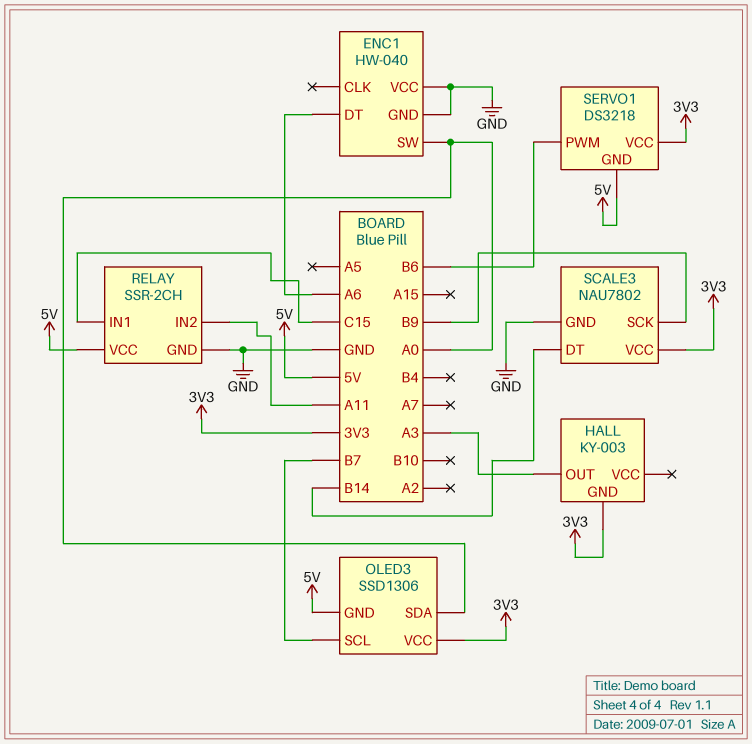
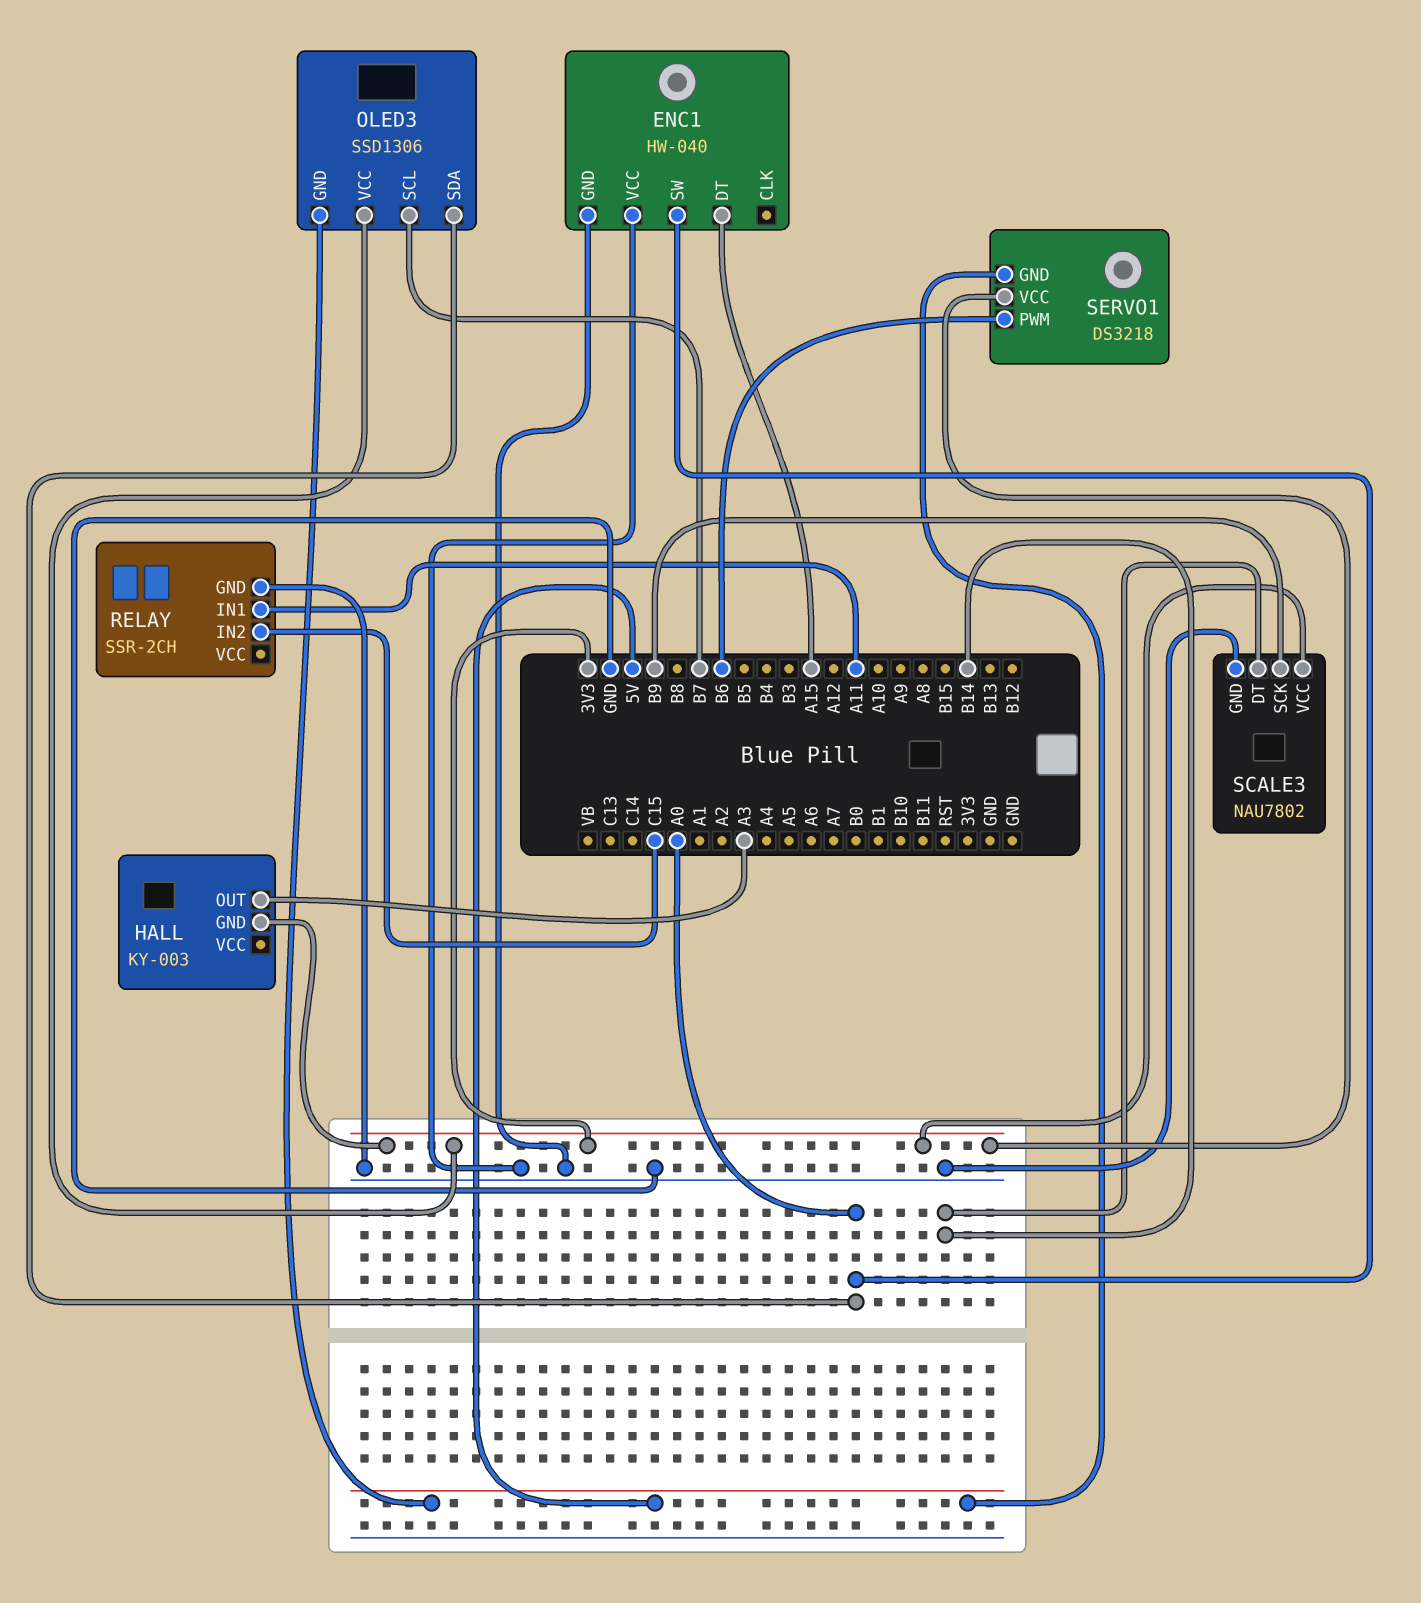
ENC1 pin DT: A6 -> A15
RELAY pin IN1: C15 -> A11
RELAY pin IN2: A11 -> C15
RELAY pin VCC: 5V -> none

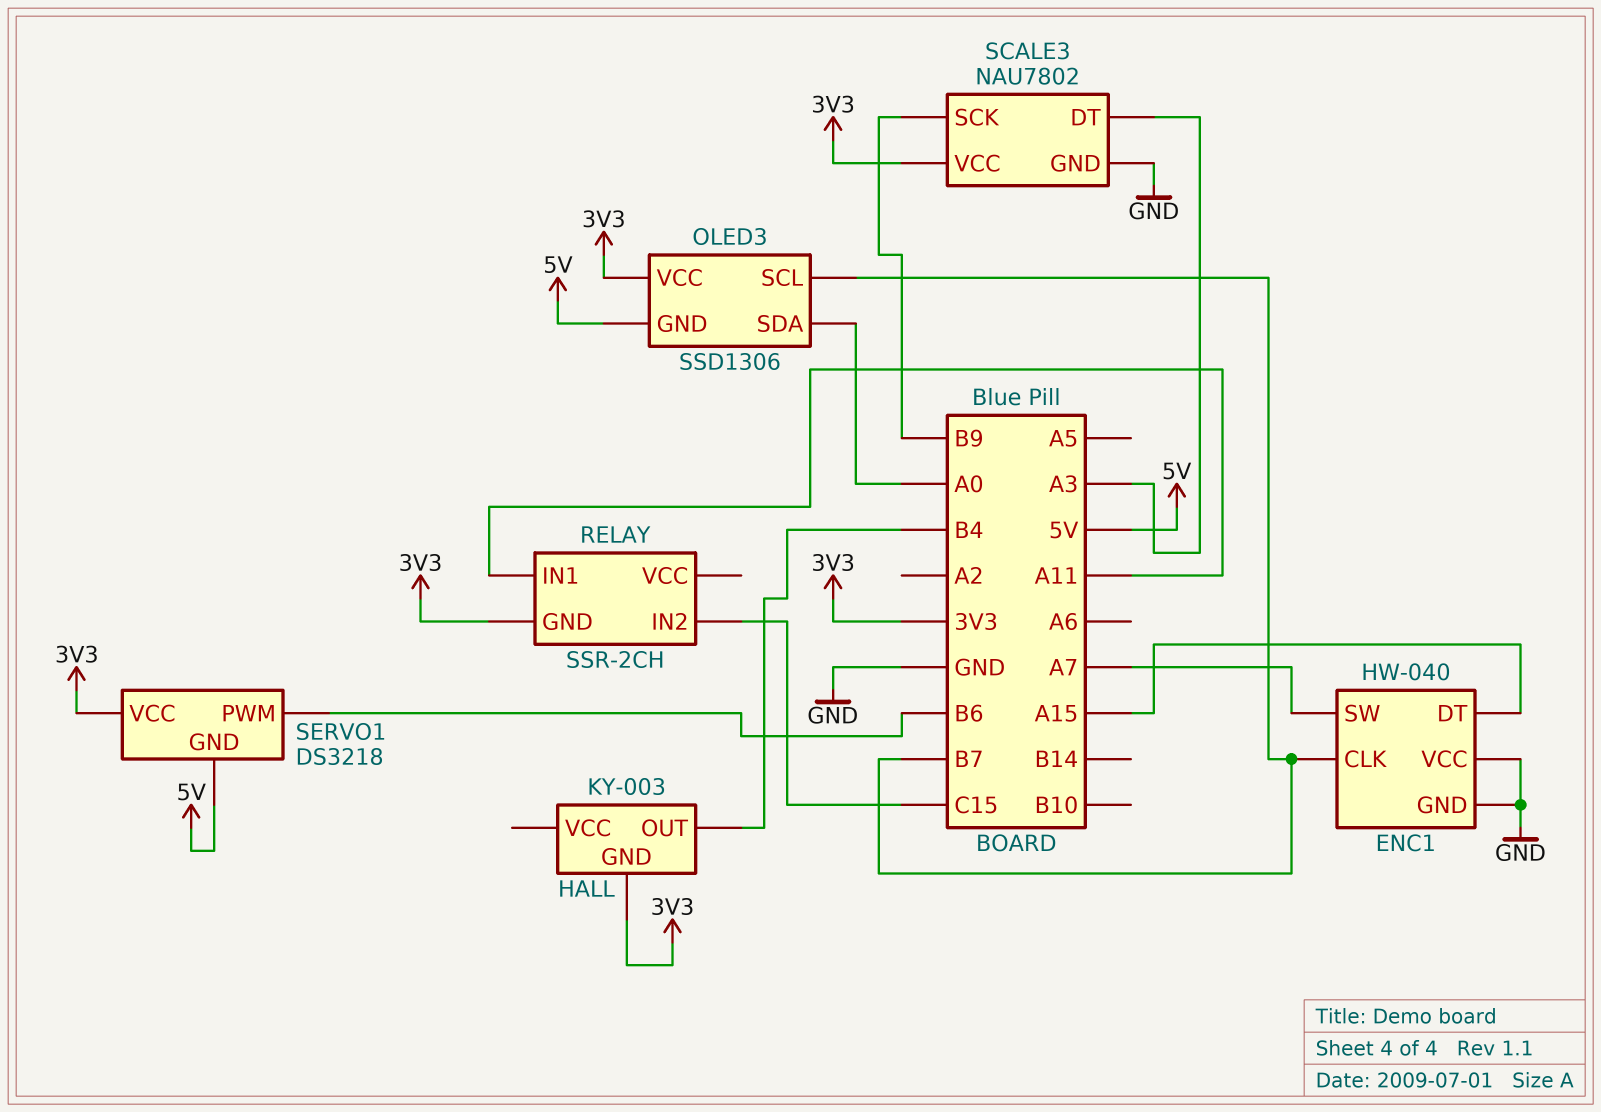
ENC1 pin CLK: none -> B7
ENC1 pin SW: A0 -> A7
HALL pin OUT: A3 -> B4
RELAY pin GND: GND -> 3V3
SCALE3 pin DT: B14 -> A3

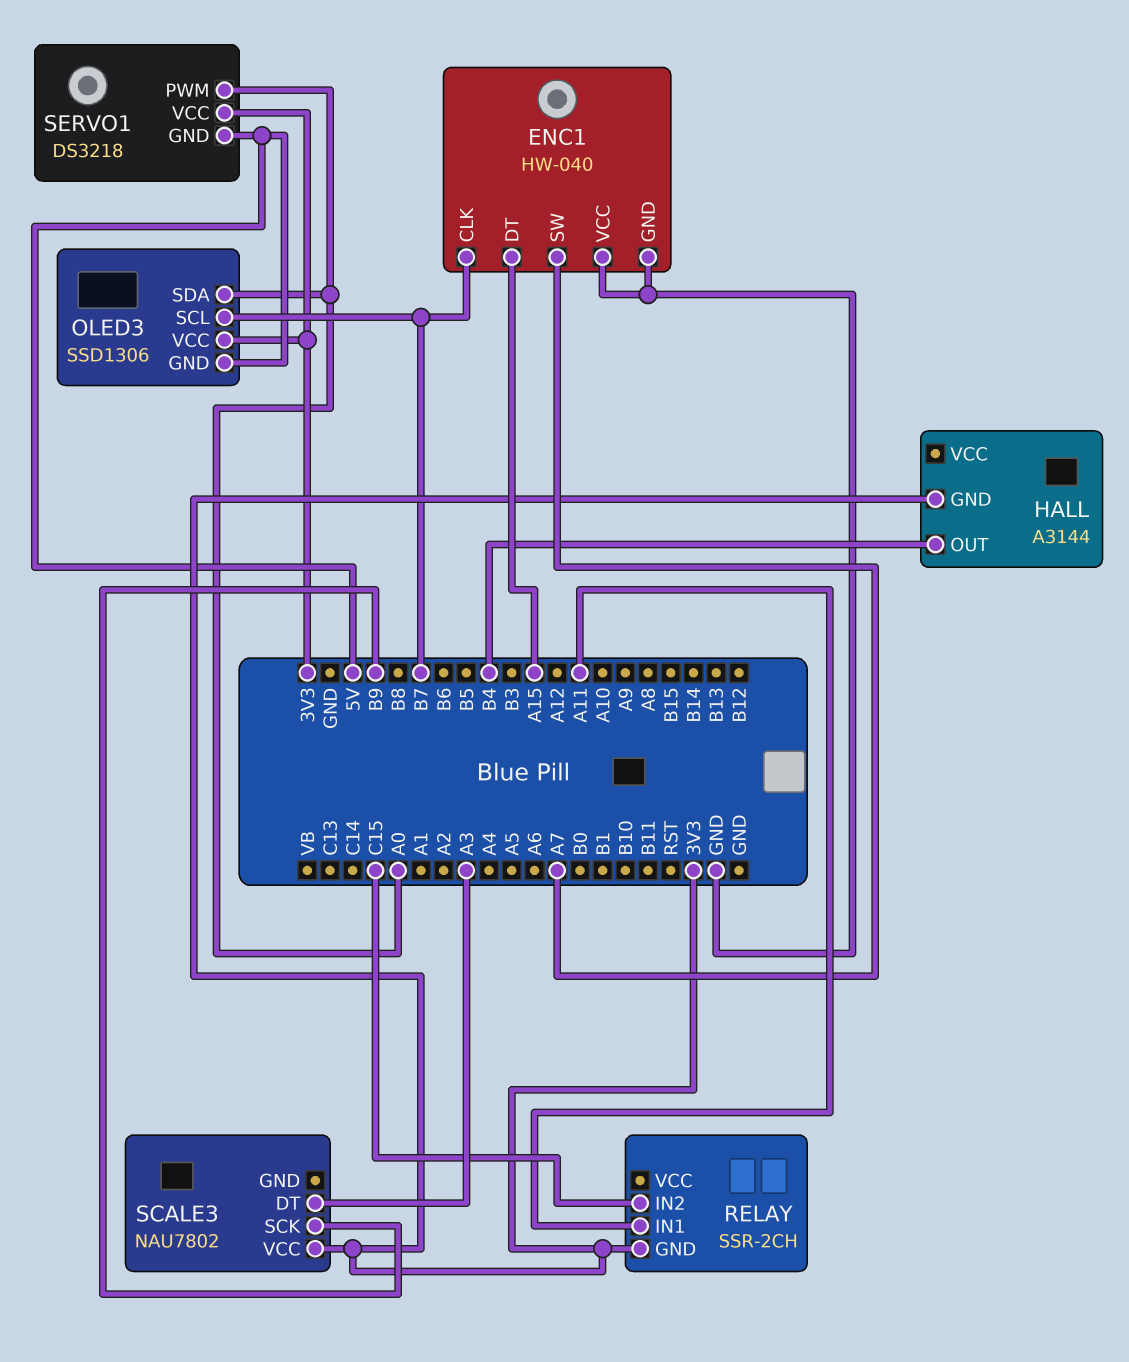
HALL: KY-003 -> A3144
SCALE3 pin GND: GND -> none
SERVO1 pin PWM: B6 -> A0

